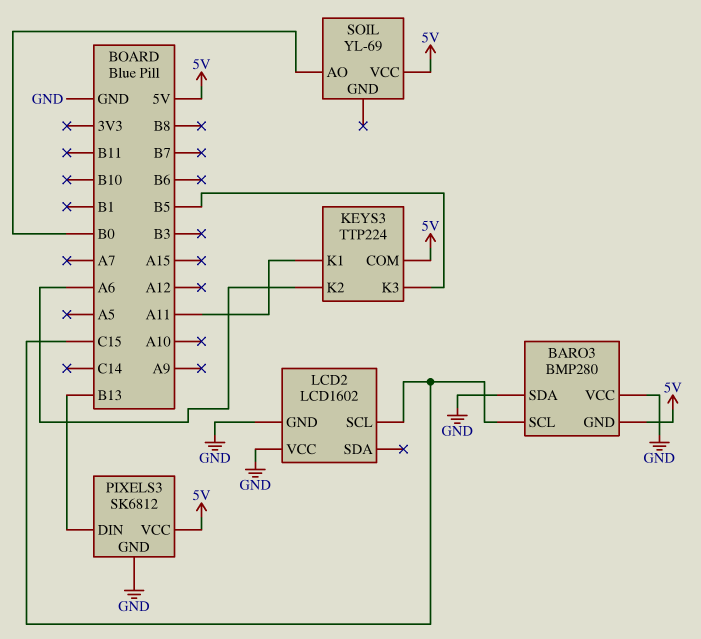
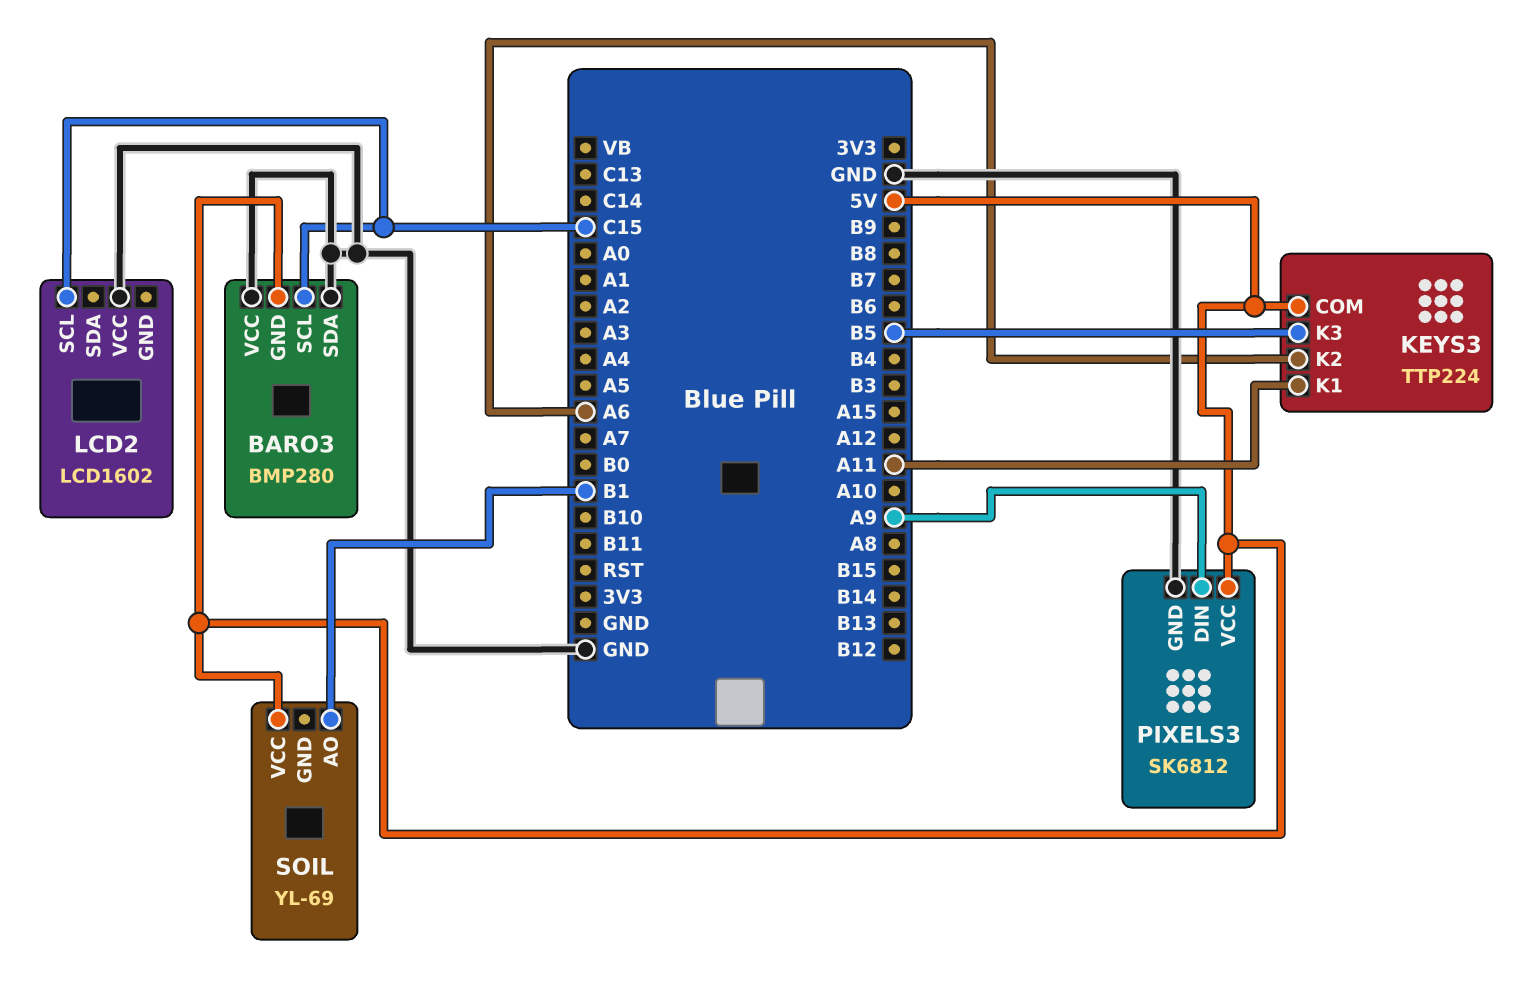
LCD2 pin GND: GND -> none
PIXELS3 pin DIN: B13 -> A9
SOIL pin AO: B0 -> B1

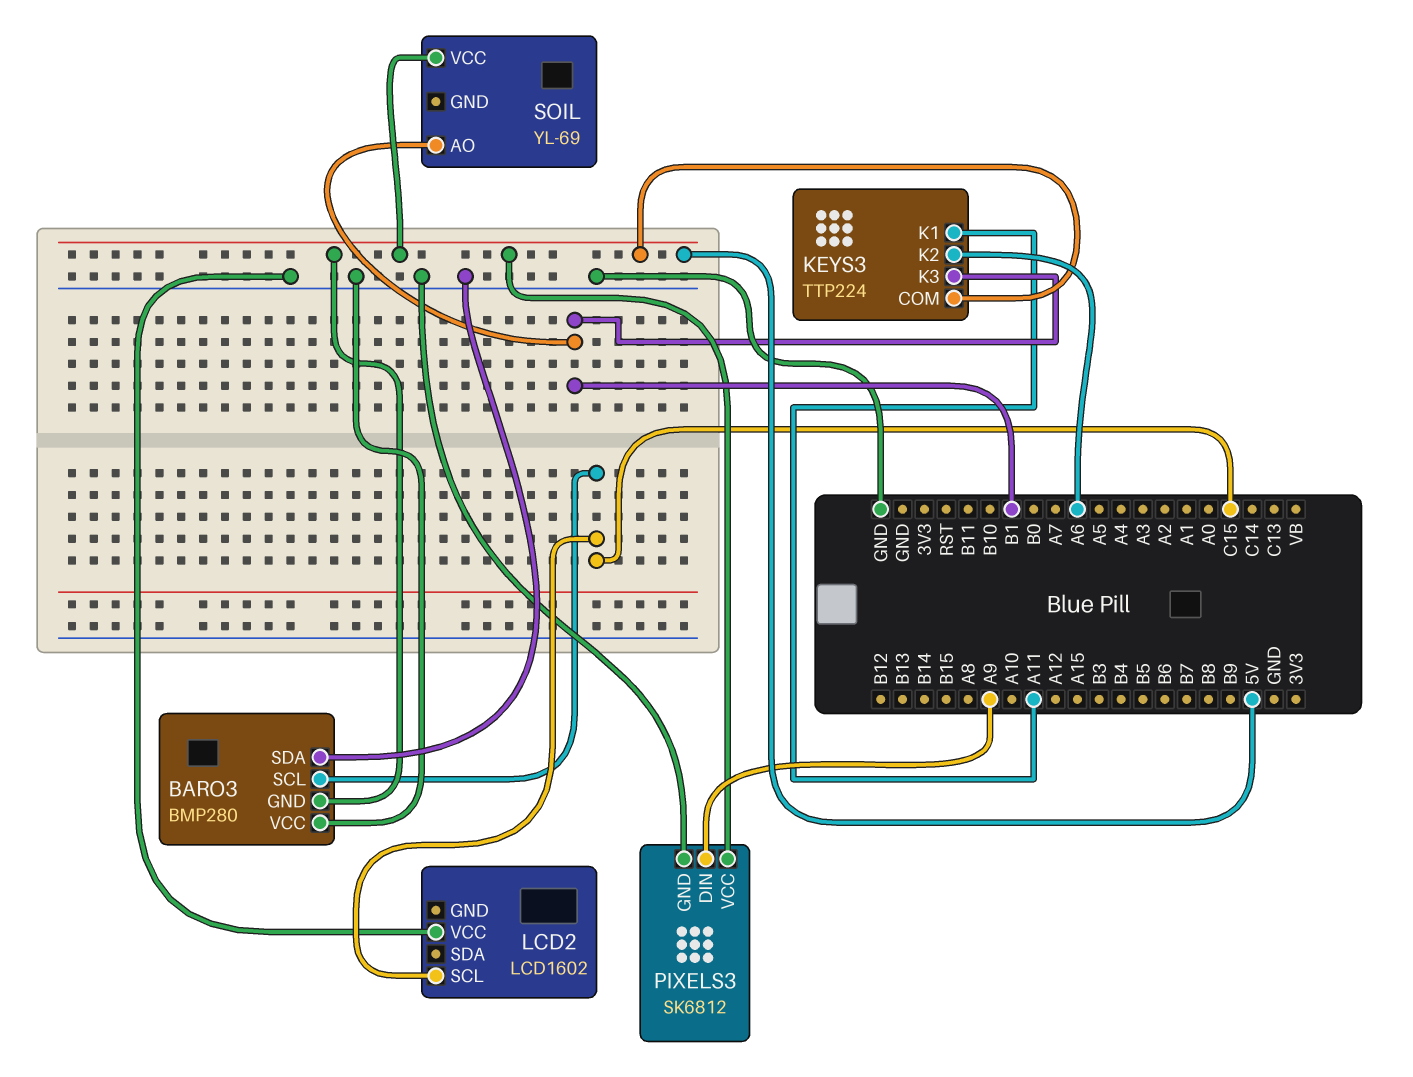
KEYS3 pin K3: B5 -> B1

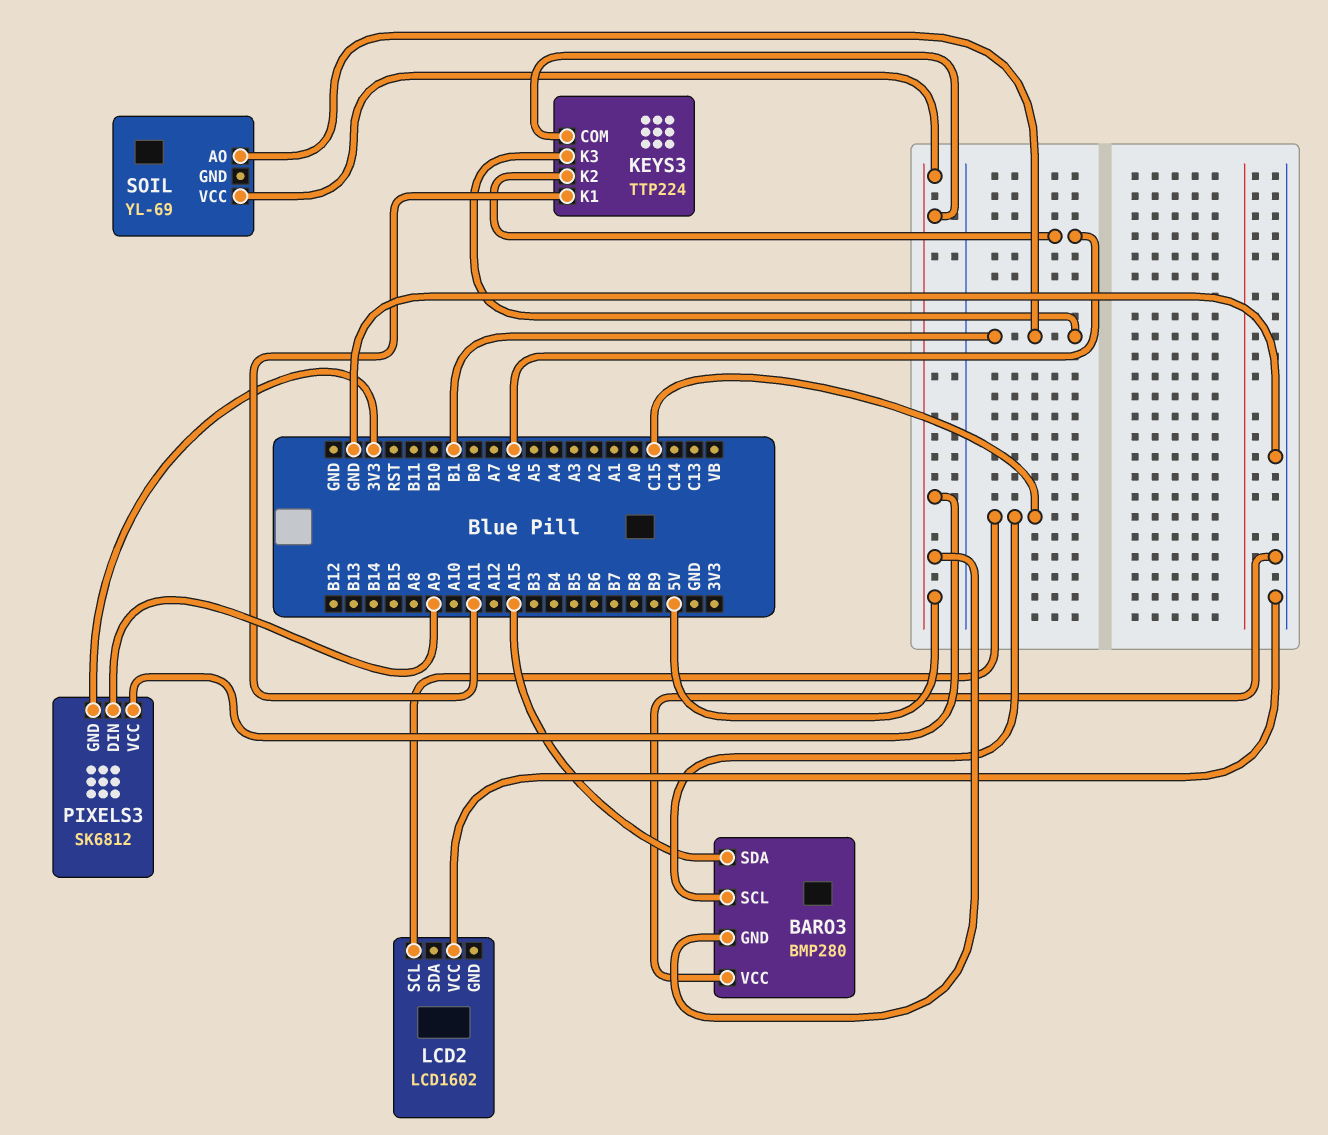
BARO3 pin SDA: GND -> A15
PIXELS3 pin GND: GND -> 3V3

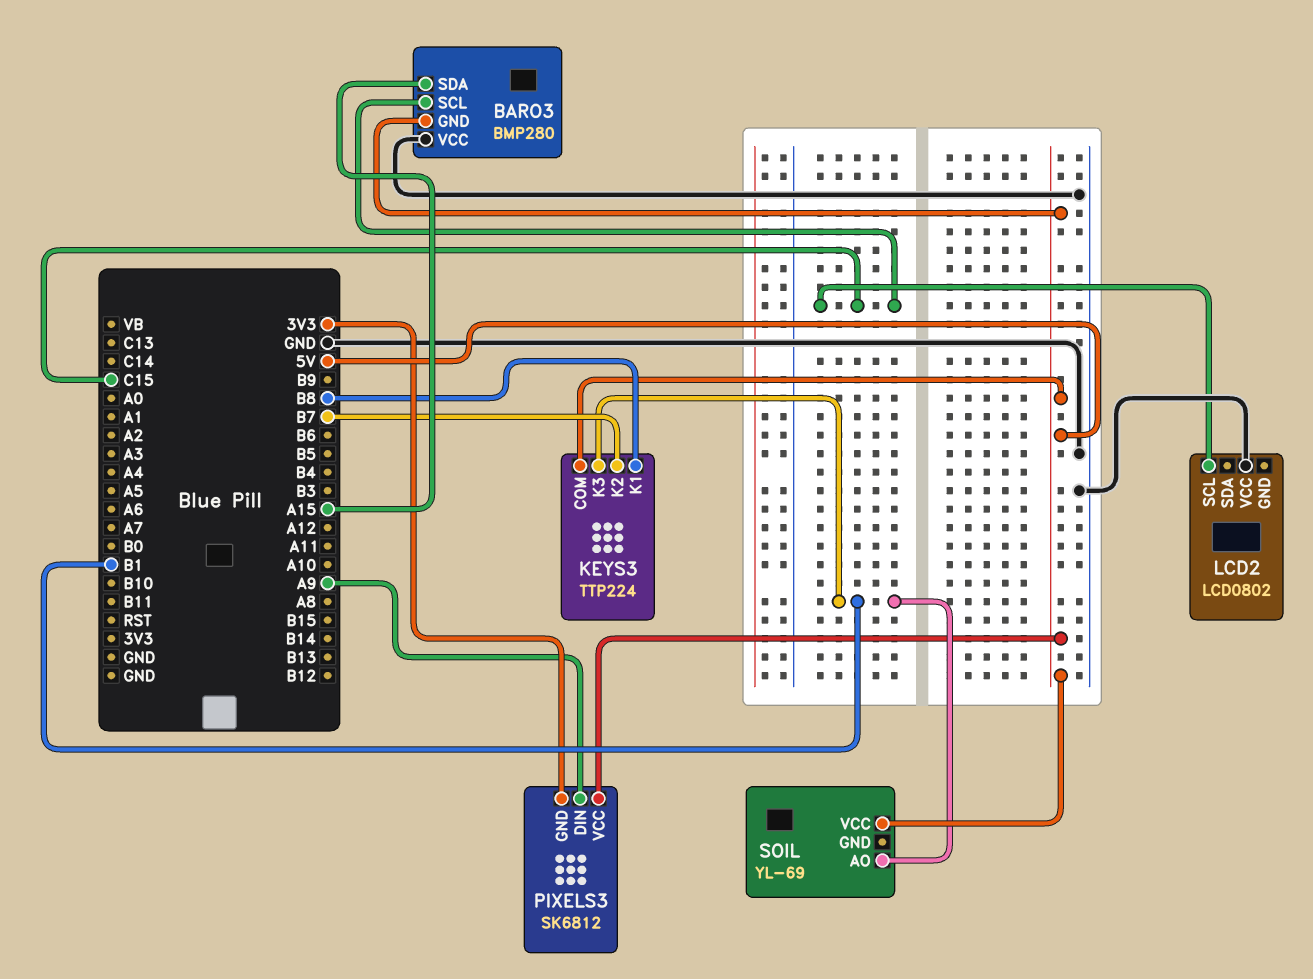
KEYS3 pin K1: A11 -> B8
KEYS3 pin K2: A6 -> B7
LCD2: LCD1602 -> LCD0802

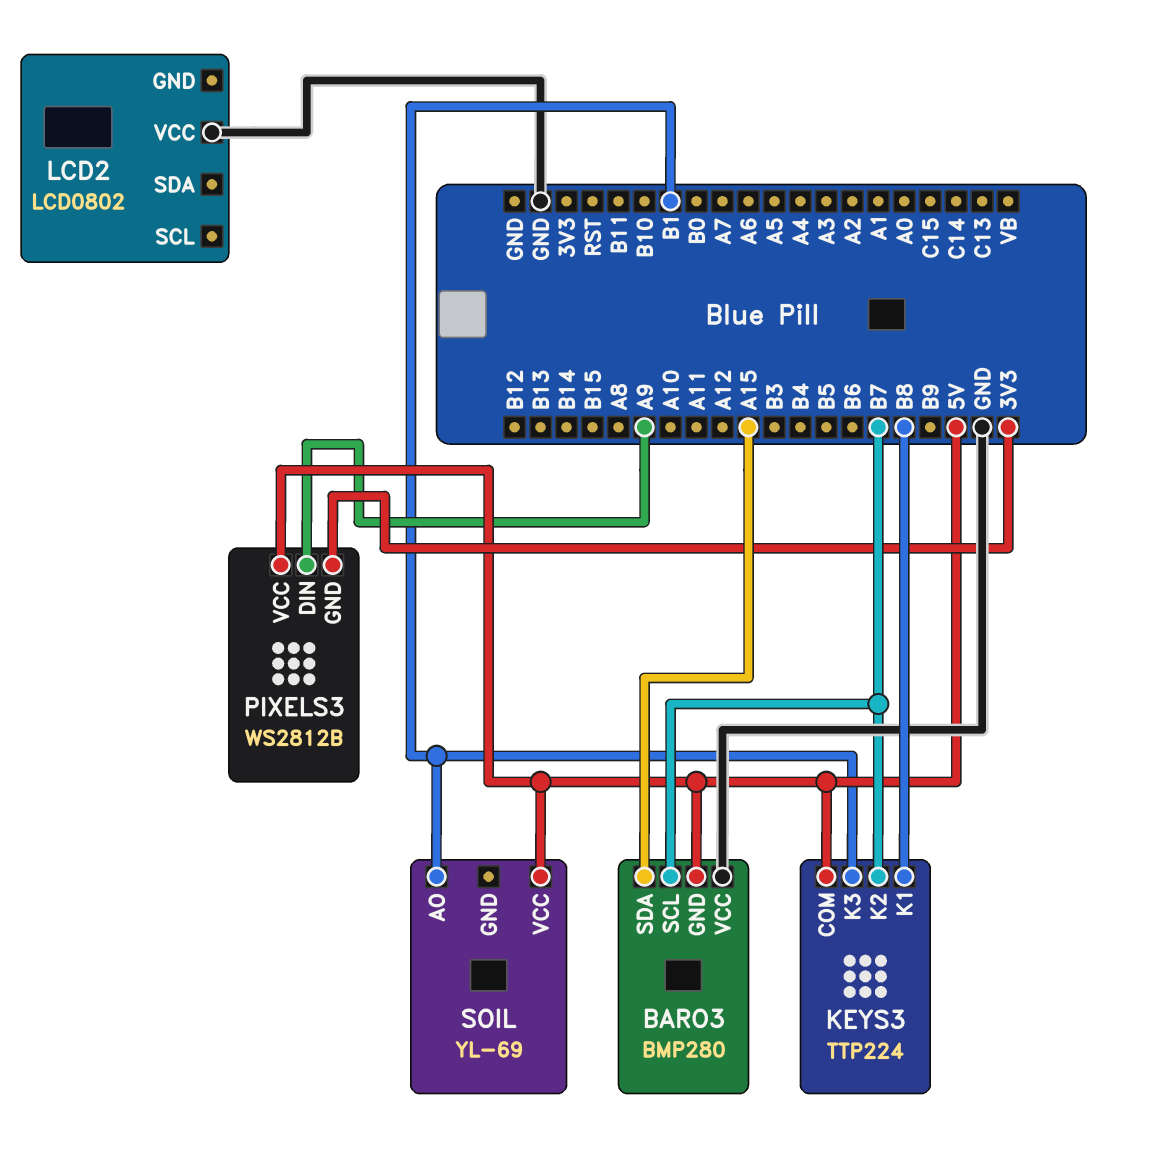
BARO3 pin SCL: C15 -> B7
LCD2 pin SCL: C15 -> none
PIXELS3: SK6812 -> WS2812B

